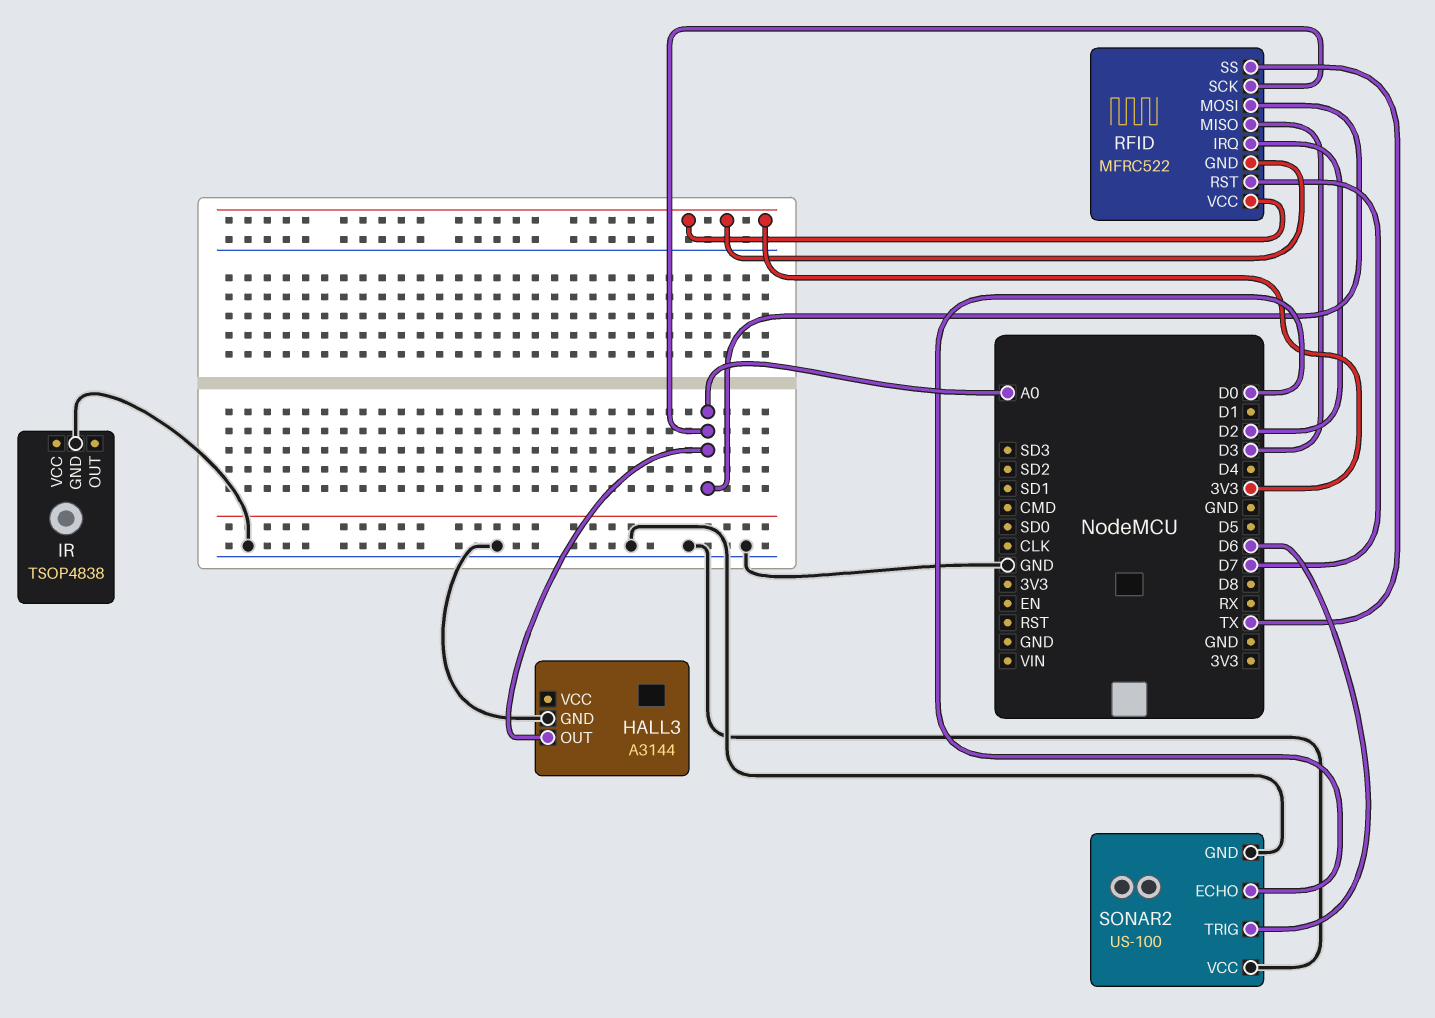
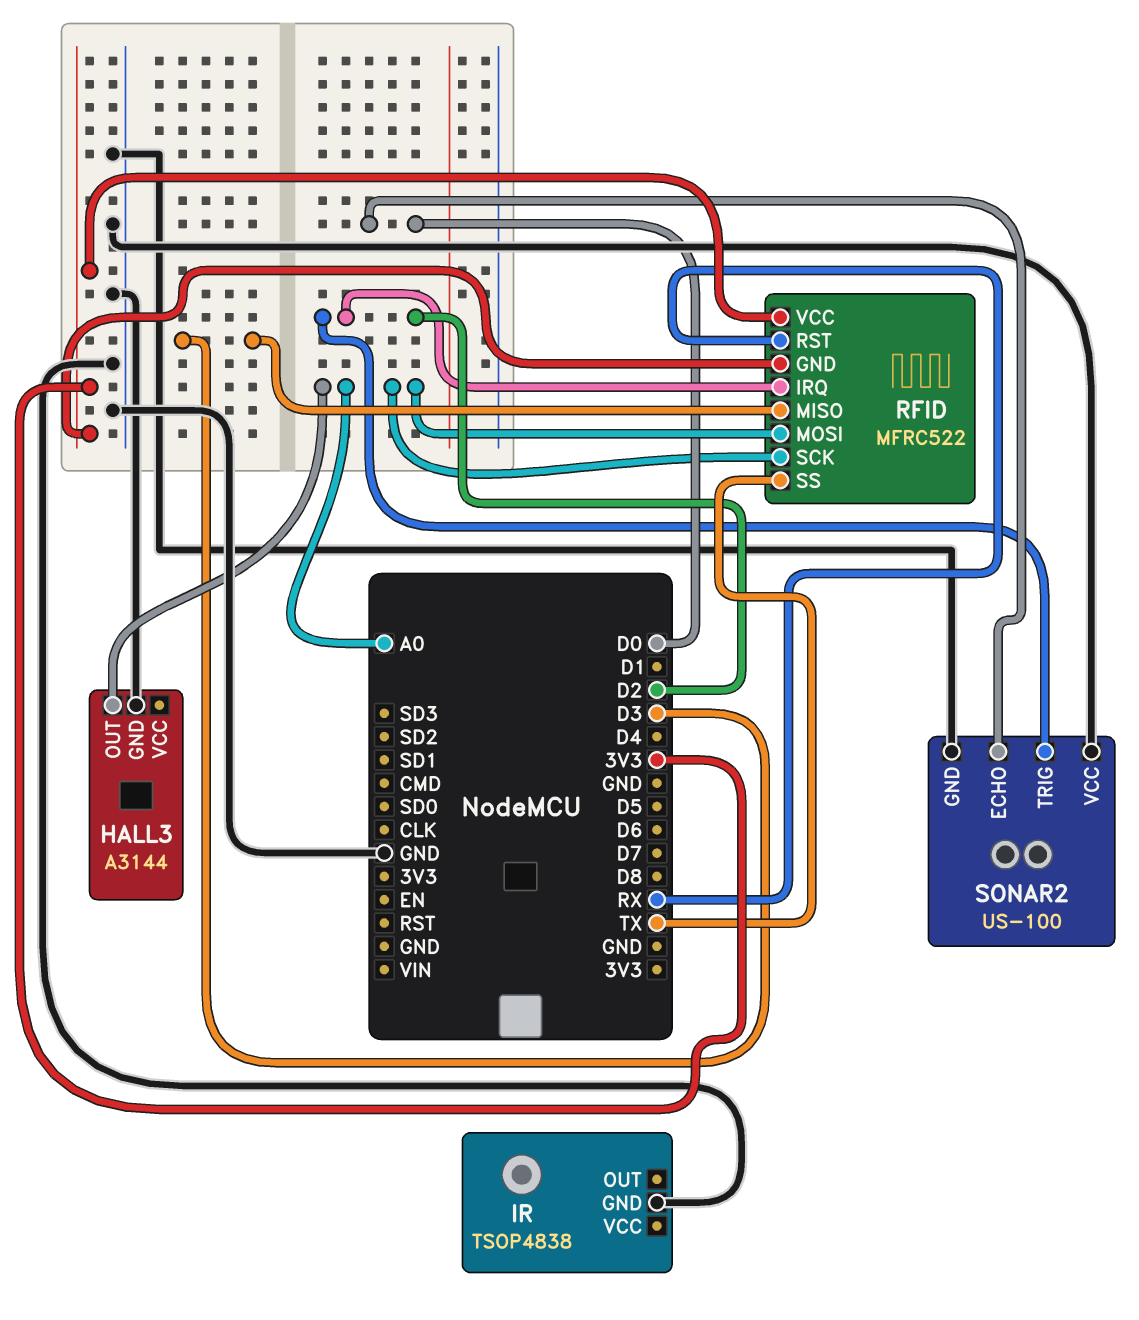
RFID pin RST: D7 -> RX
SONAR2 pin TRIG: D6 -> D2

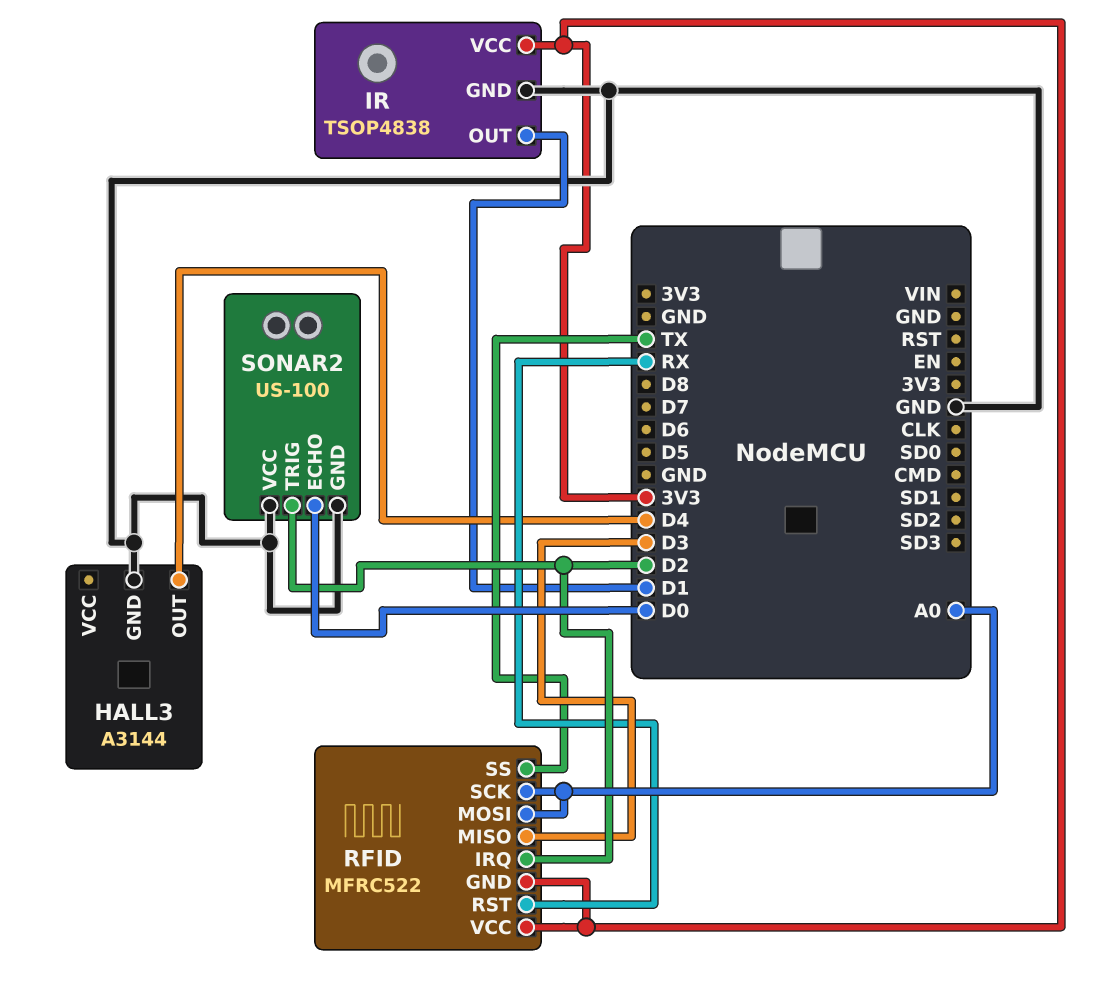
HALL3 pin OUT: A0 -> D4
IR pin OUT: none -> D1
IR pin VCC: none -> 3V3

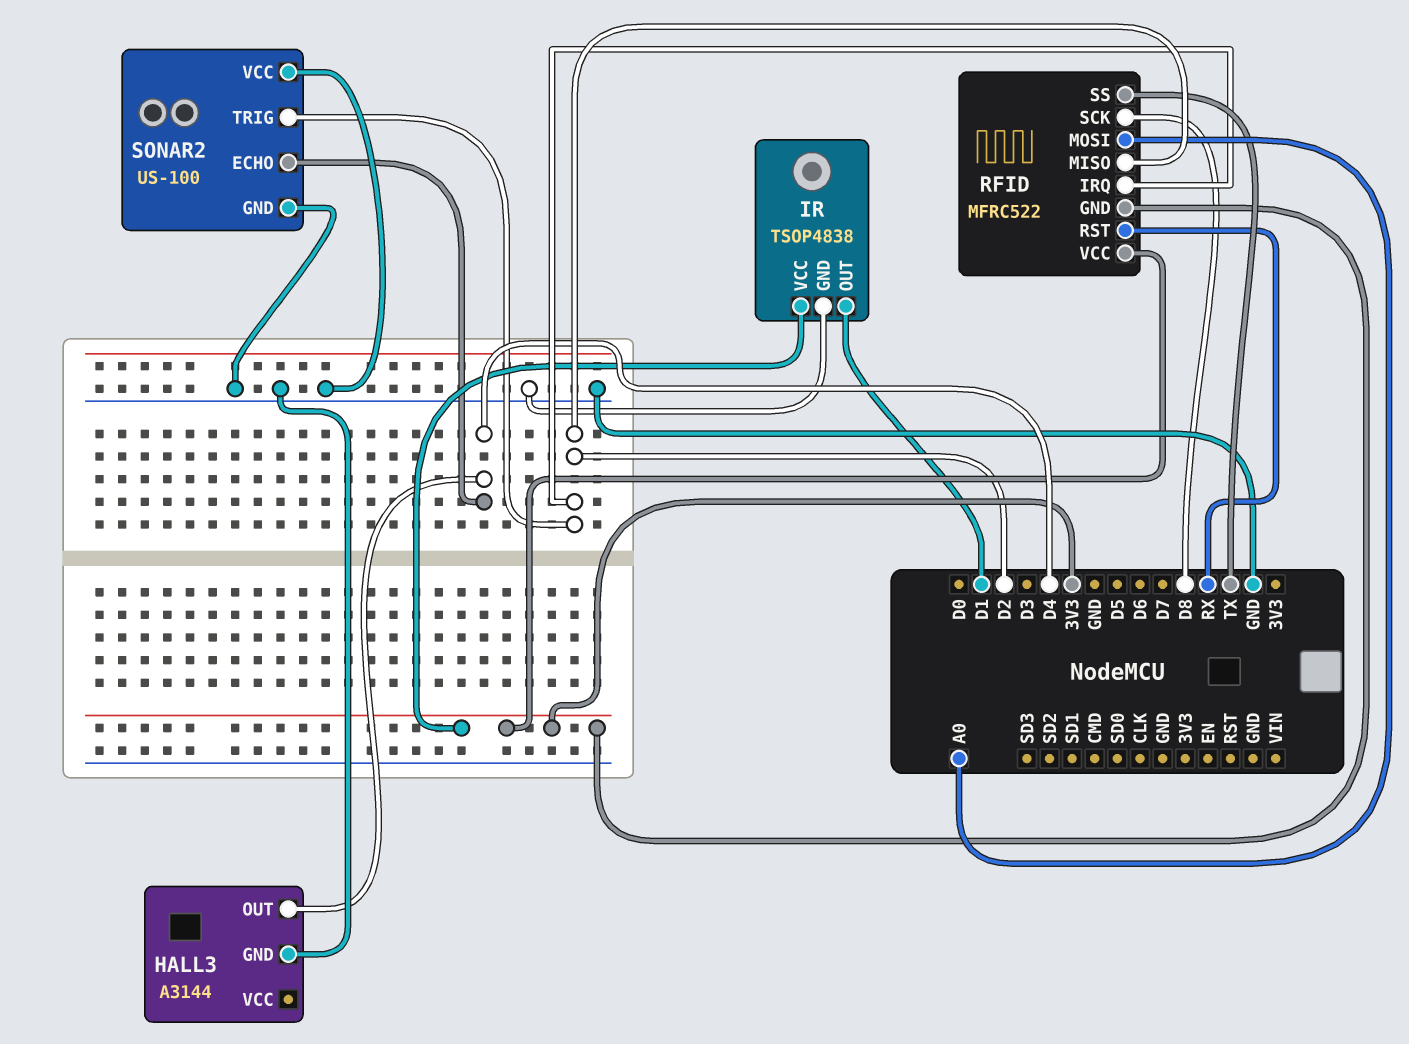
RFID pin MISO: D3 -> D2
RFID pin SCK: A0 -> D8
SONAR2 pin ECHO: D0 -> D4

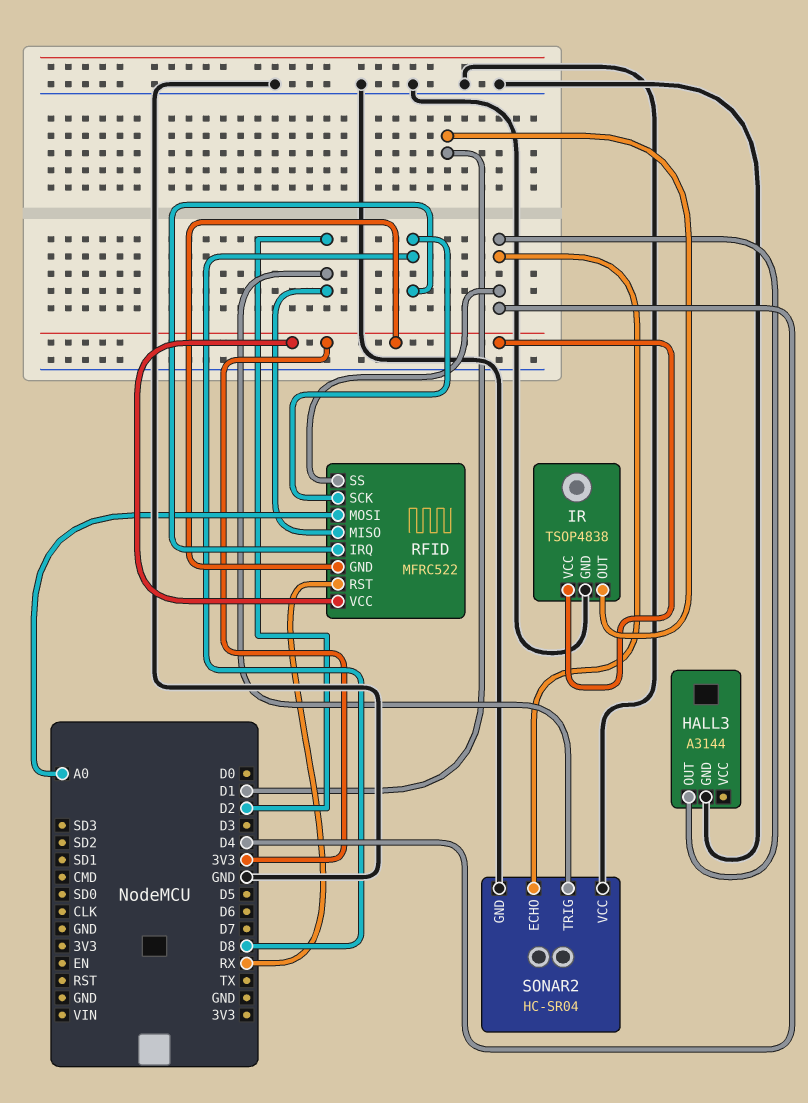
RFID pin IRQ: D2 -> D8
RFID pin SS: TX -> D4
SONAR2: US-100 -> HC-SR04

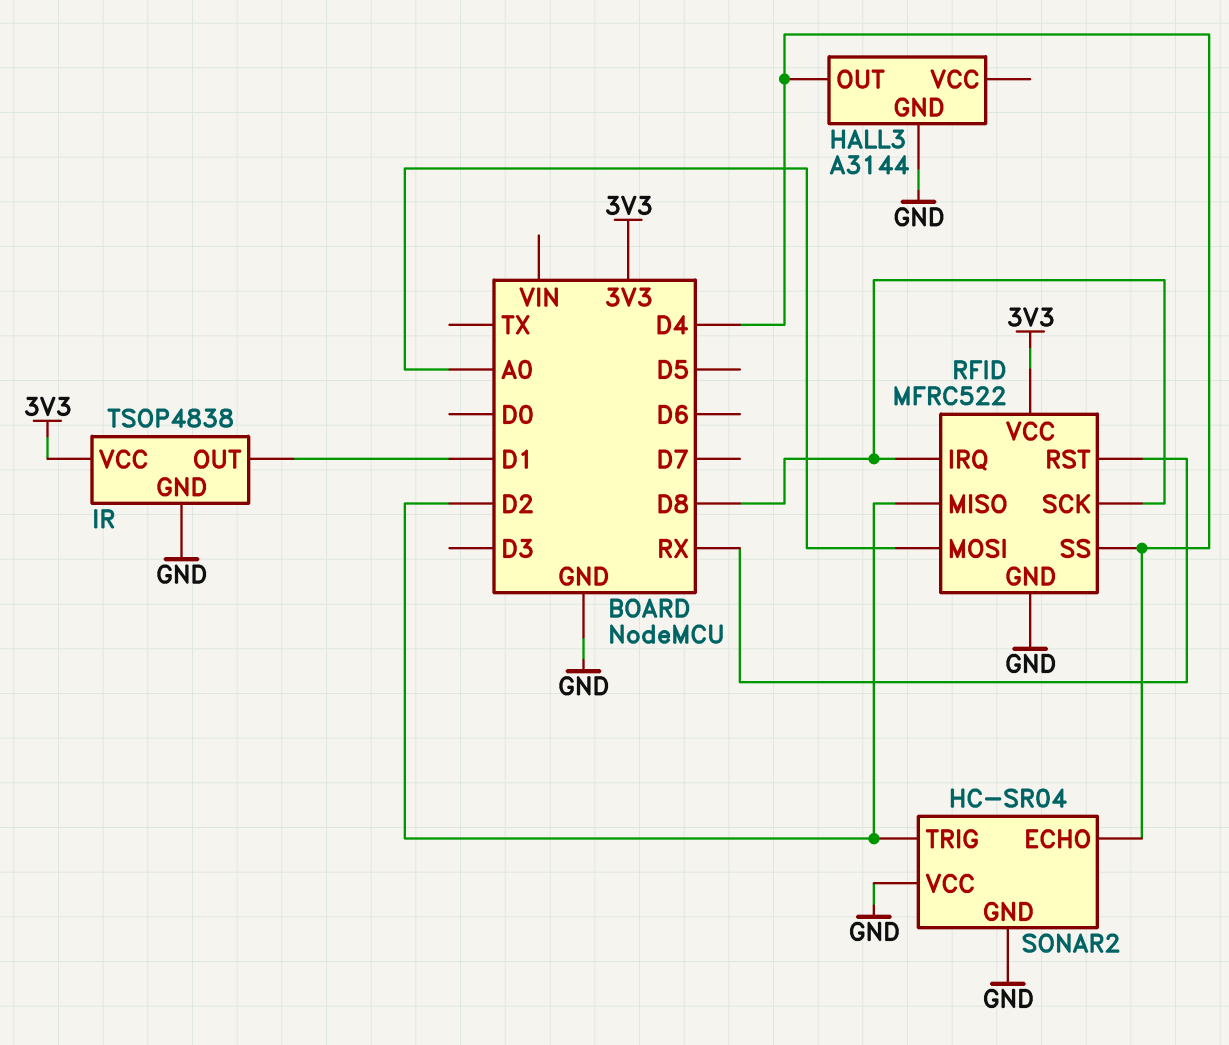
RFID pin GND: 3V3 -> GND

